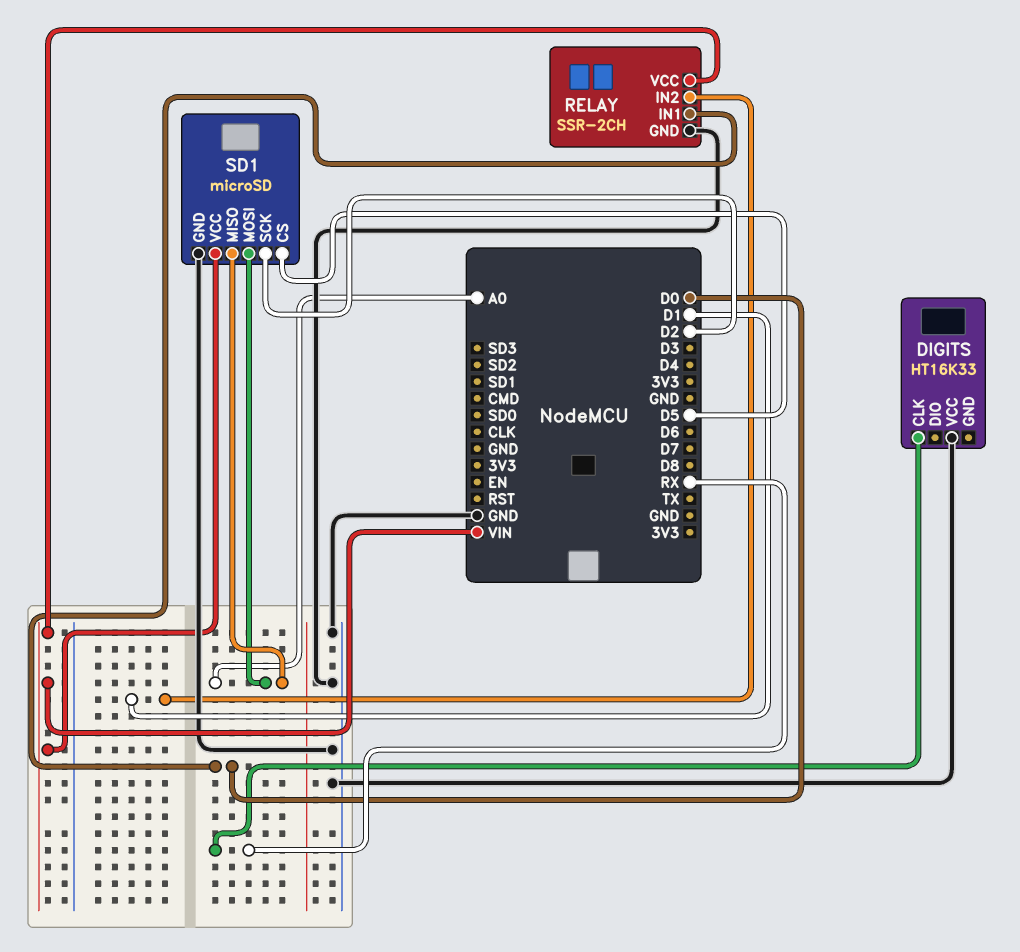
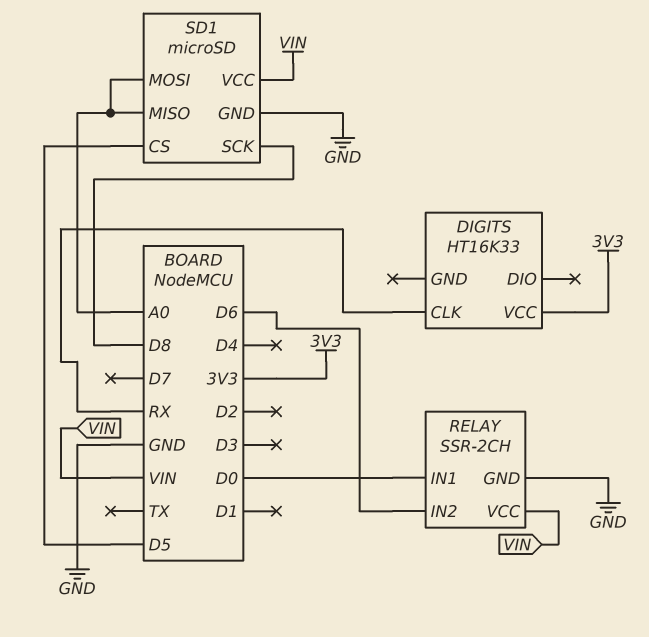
DIGITS pin VCC: GND -> 3V3
RELAY pin IN2: D1 -> D6
SD1 pin SCK: D2 -> D8

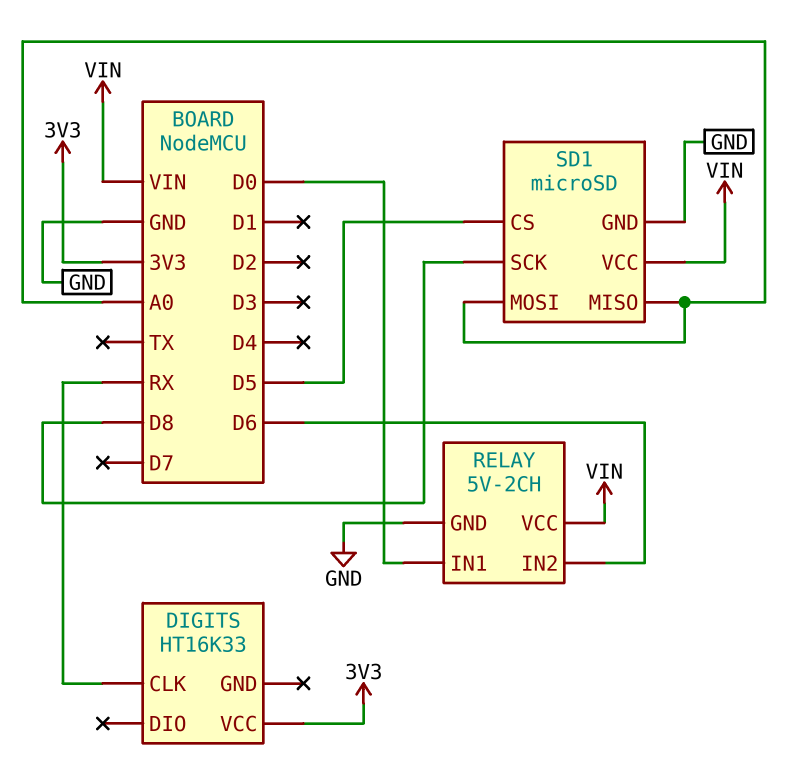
RELAY: SSR-2CH -> 5V-2CH

